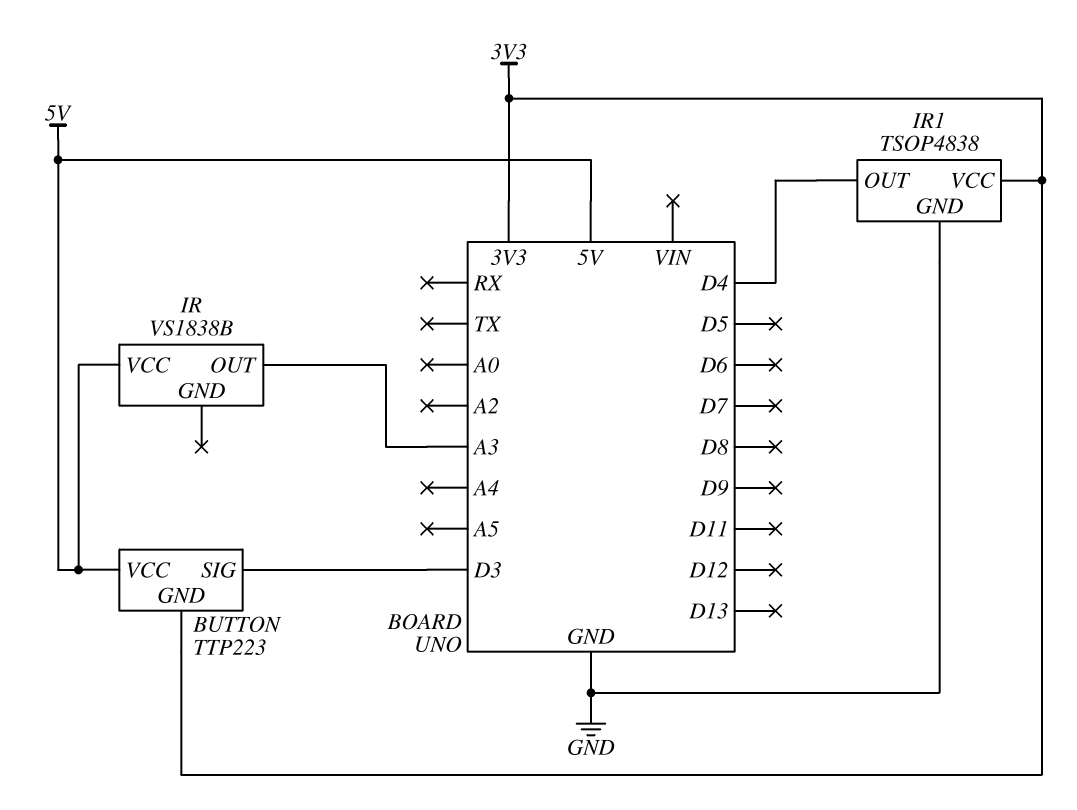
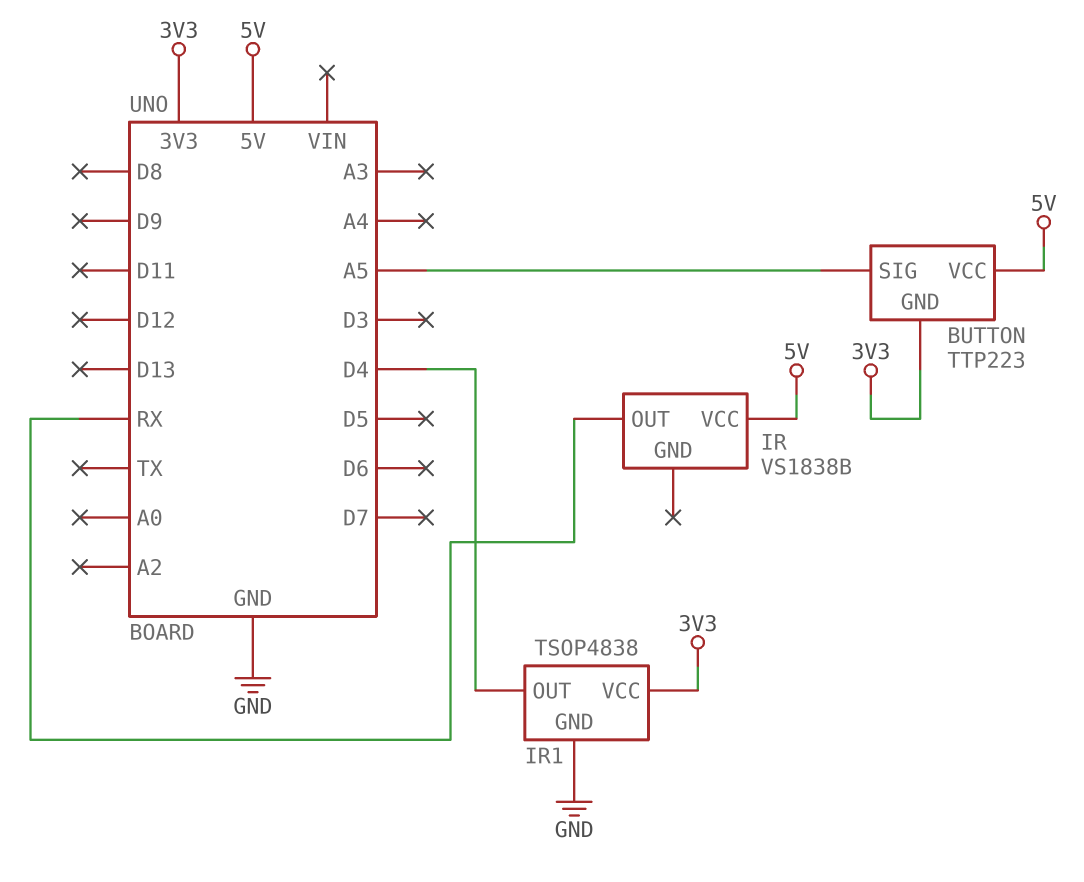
BUTTON pin SIG: D3 -> A5
IR pin OUT: A3 -> RX

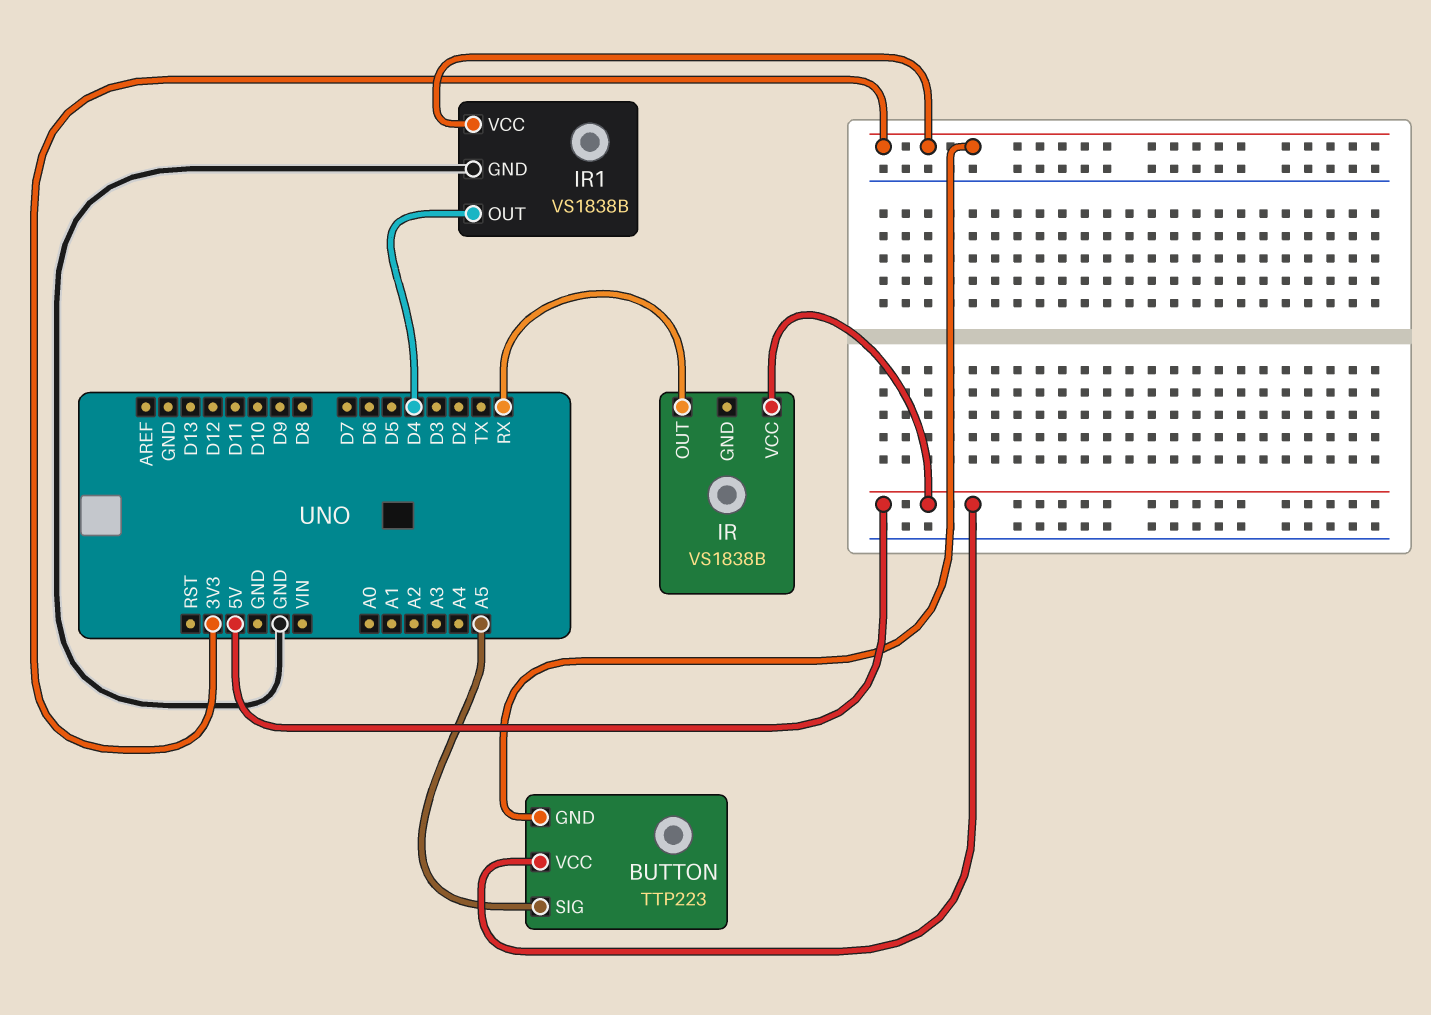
IR1: TSOP4838 -> VS1838B

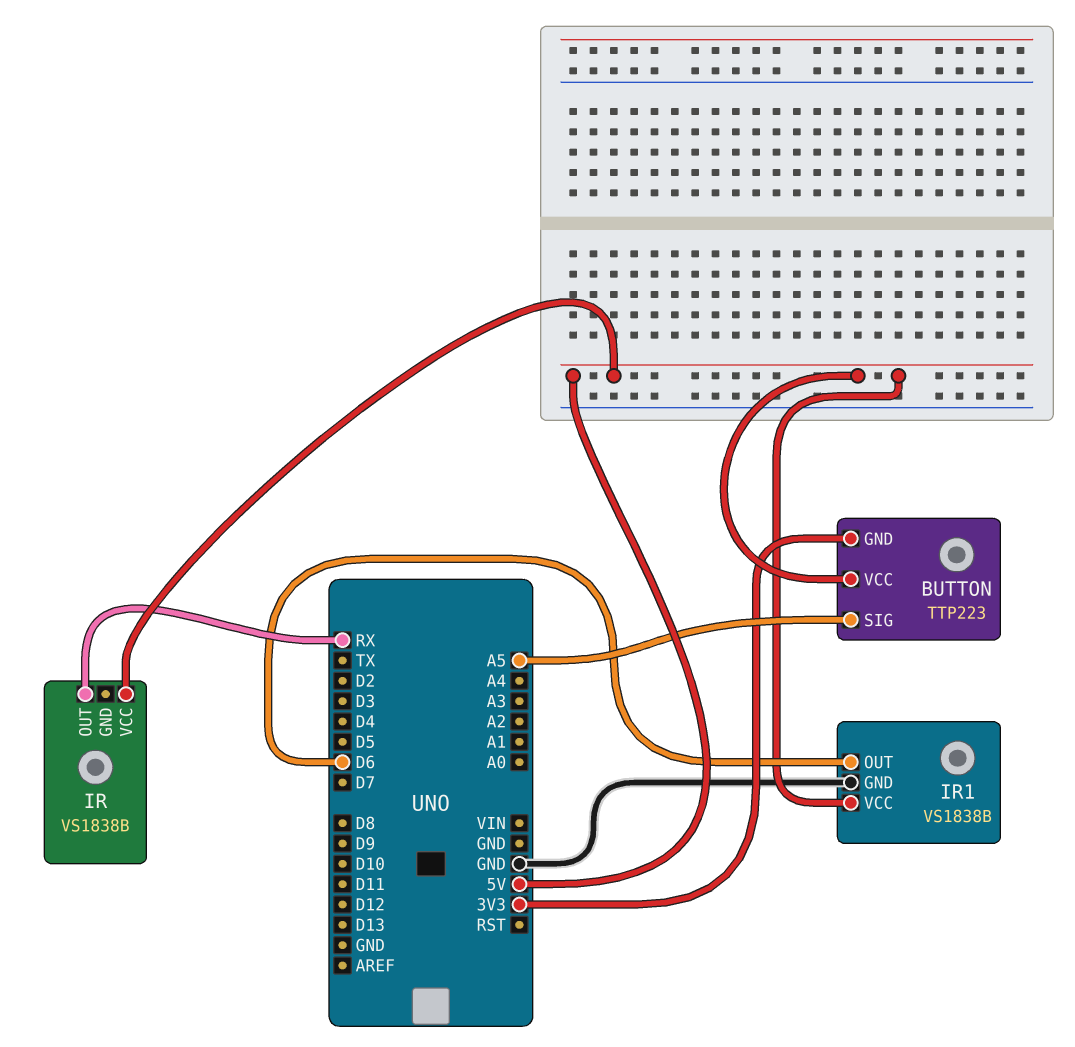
IR1 pin OUT: D4 -> D6
IR1 pin VCC: 3V3 -> 5V

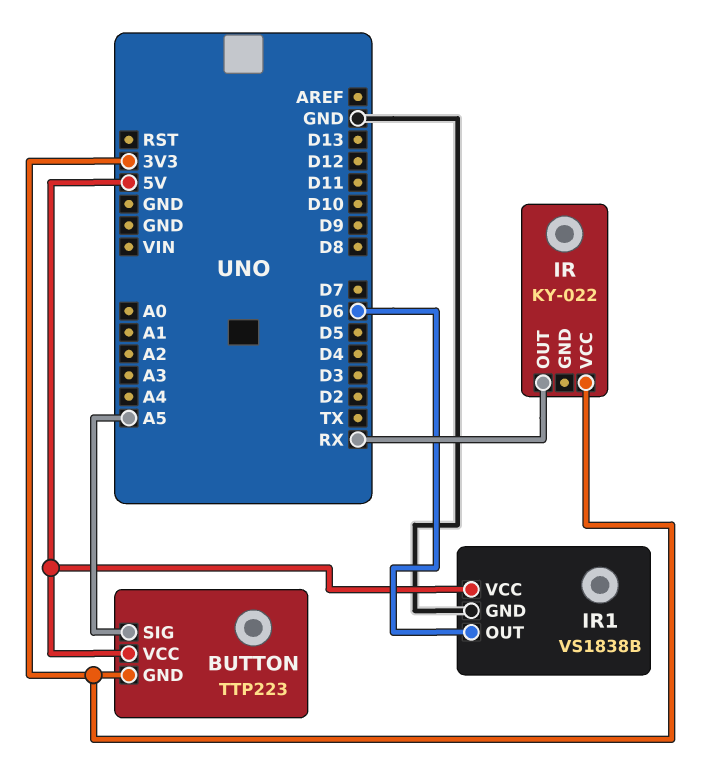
IR: VS1838B -> KY-022
IR pin VCC: 5V -> 3V3

